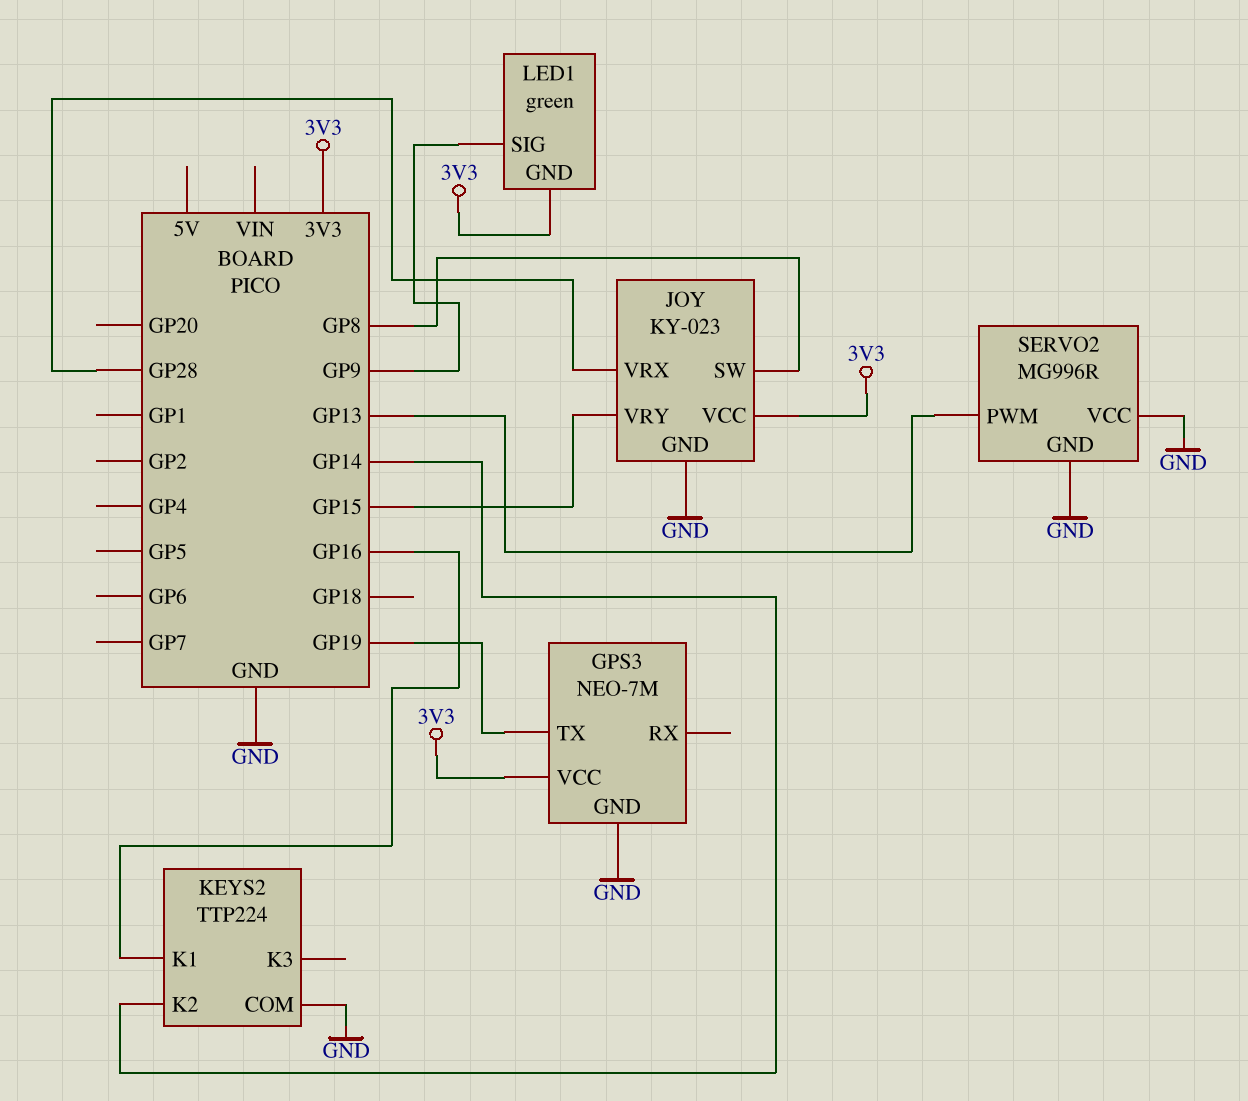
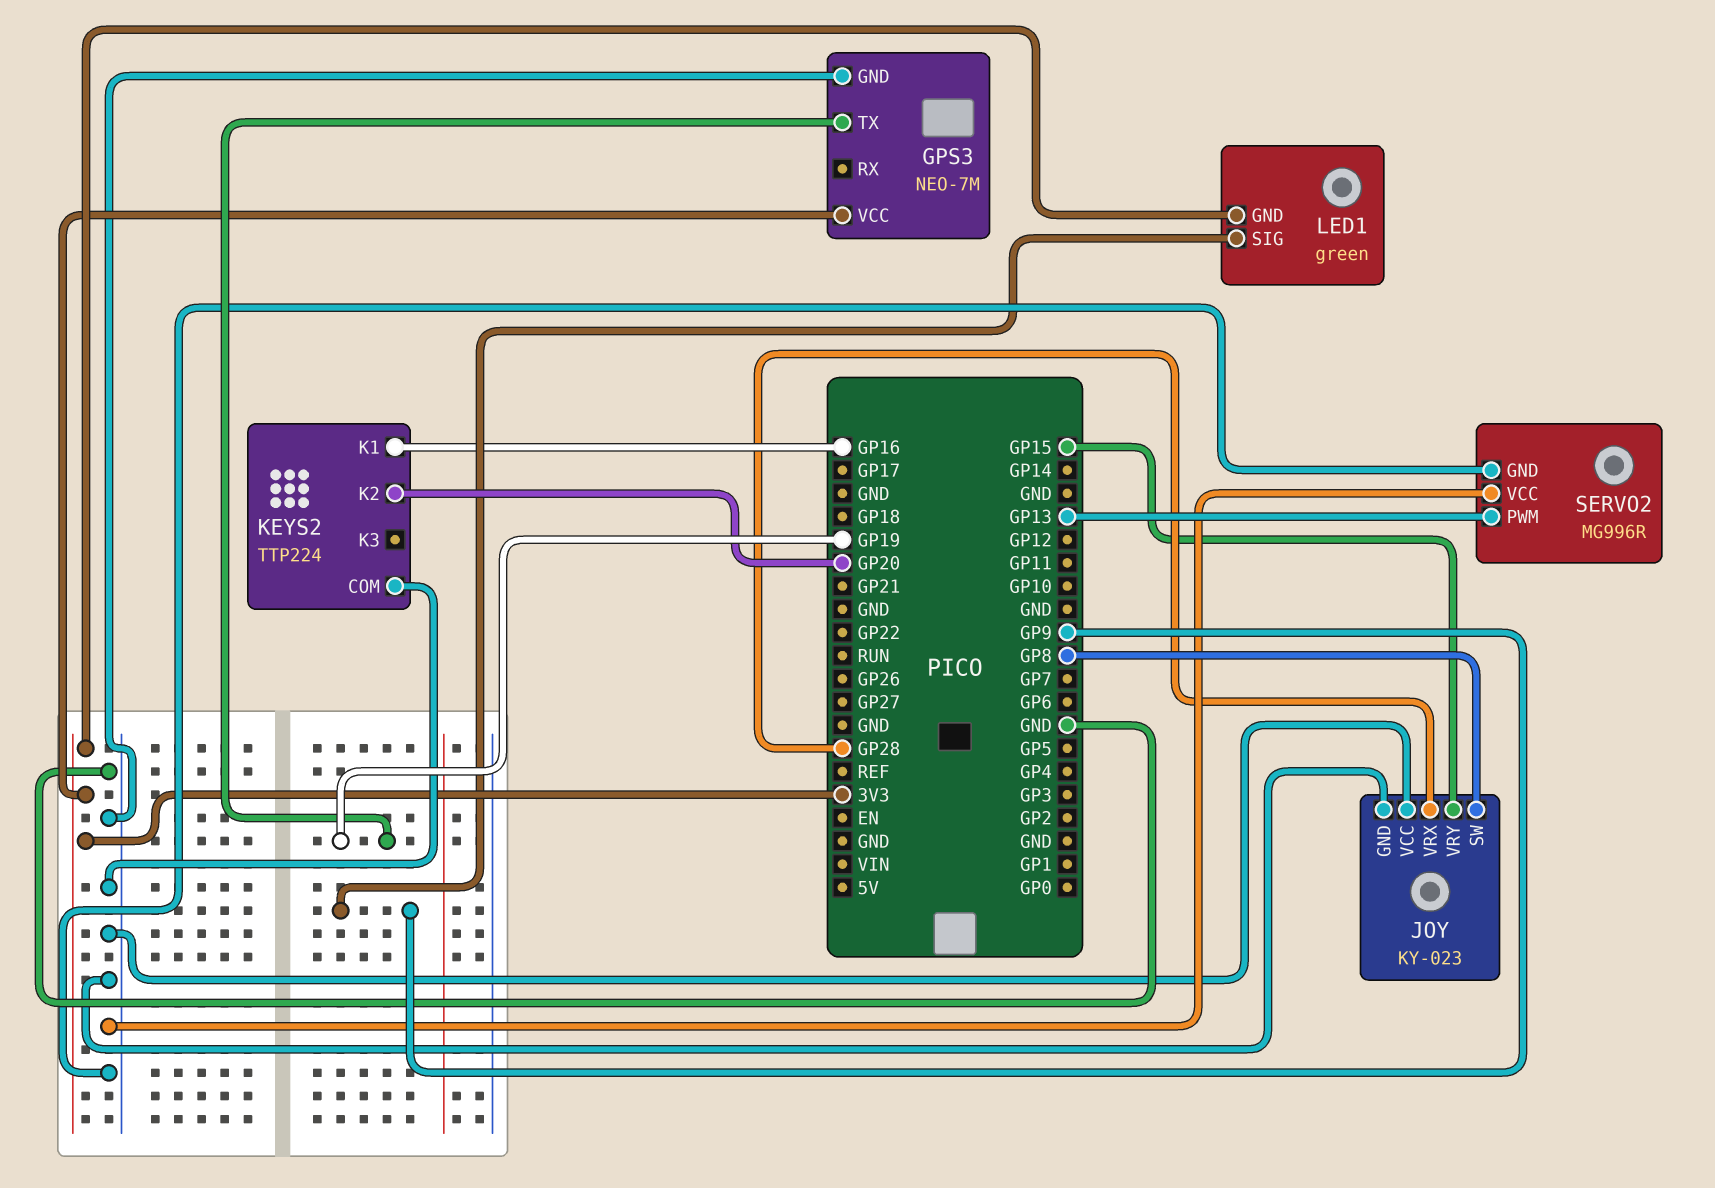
JOY pin VCC: 3V3 -> GND
KEYS2 pin K2: GP14 -> GP20

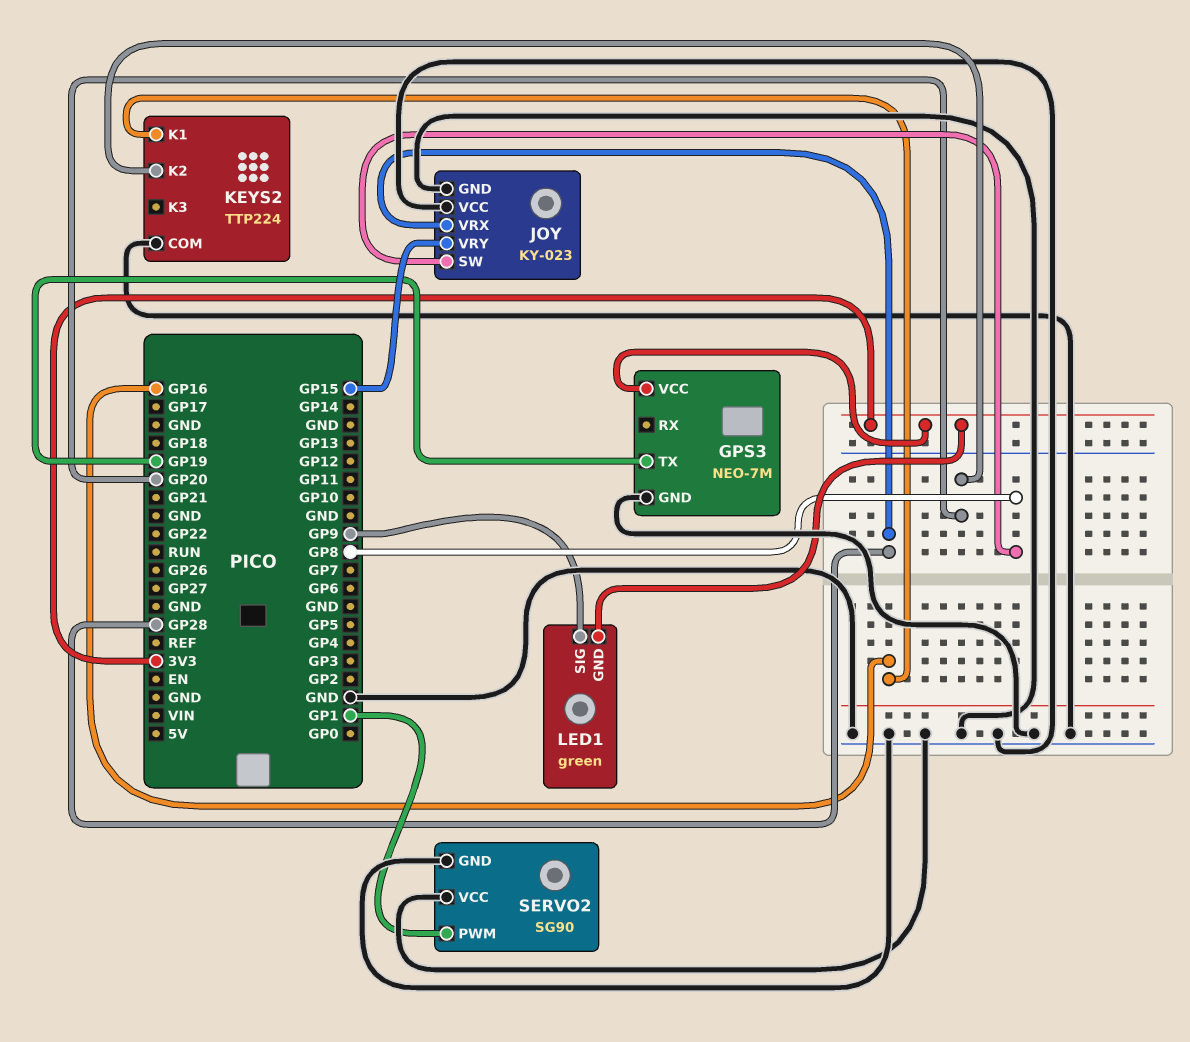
SERVO2: MG996R -> SG90
SERVO2 pin PWM: GP13 -> GP1

